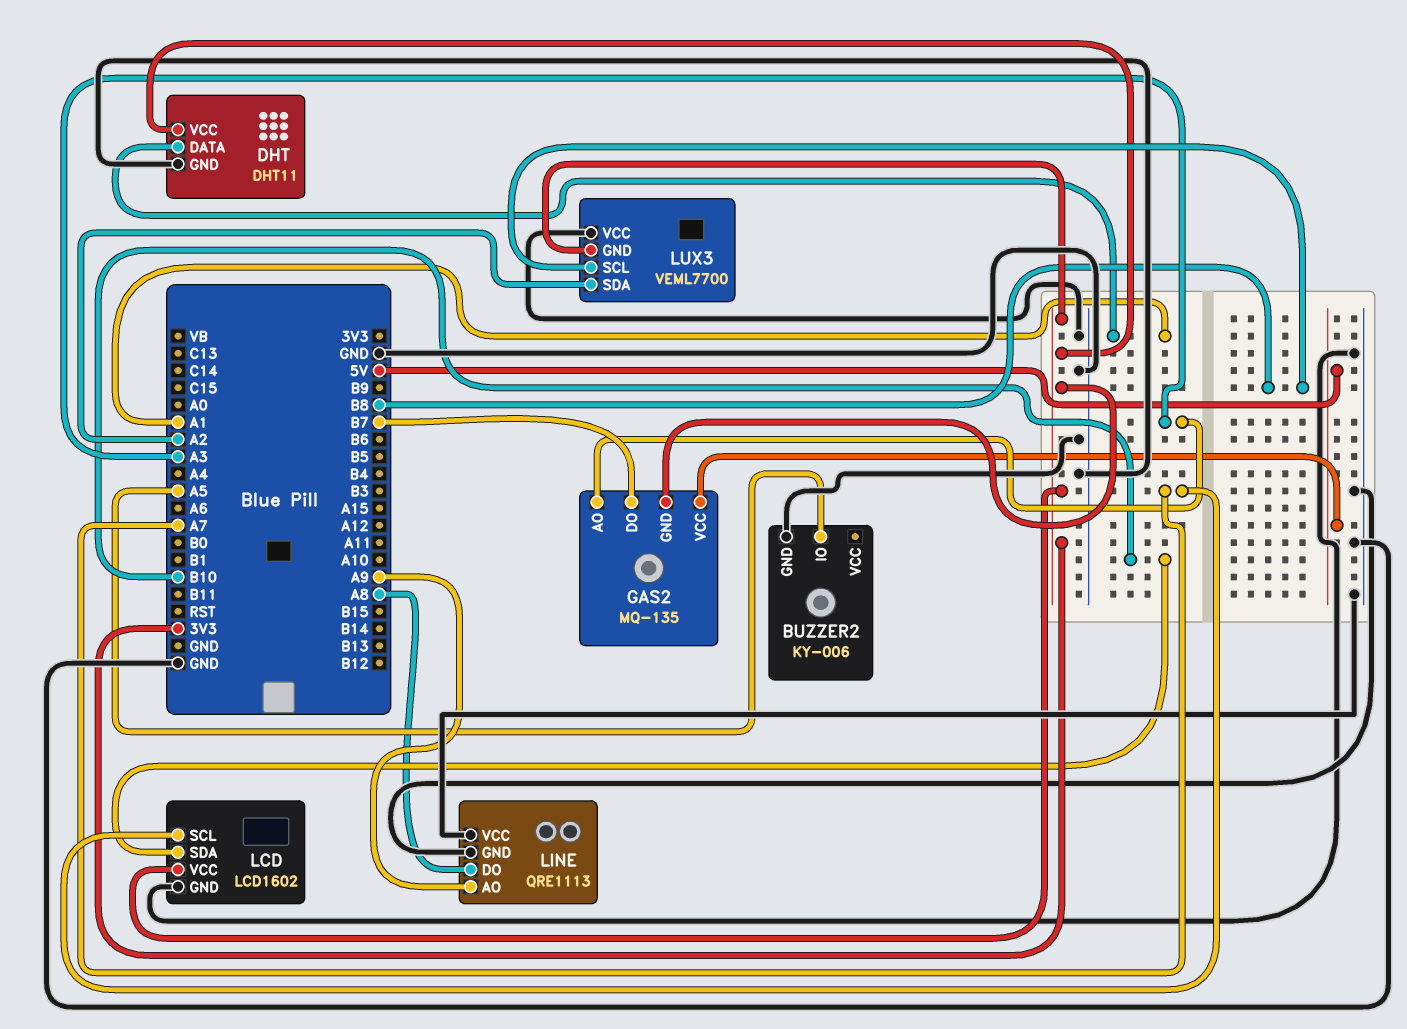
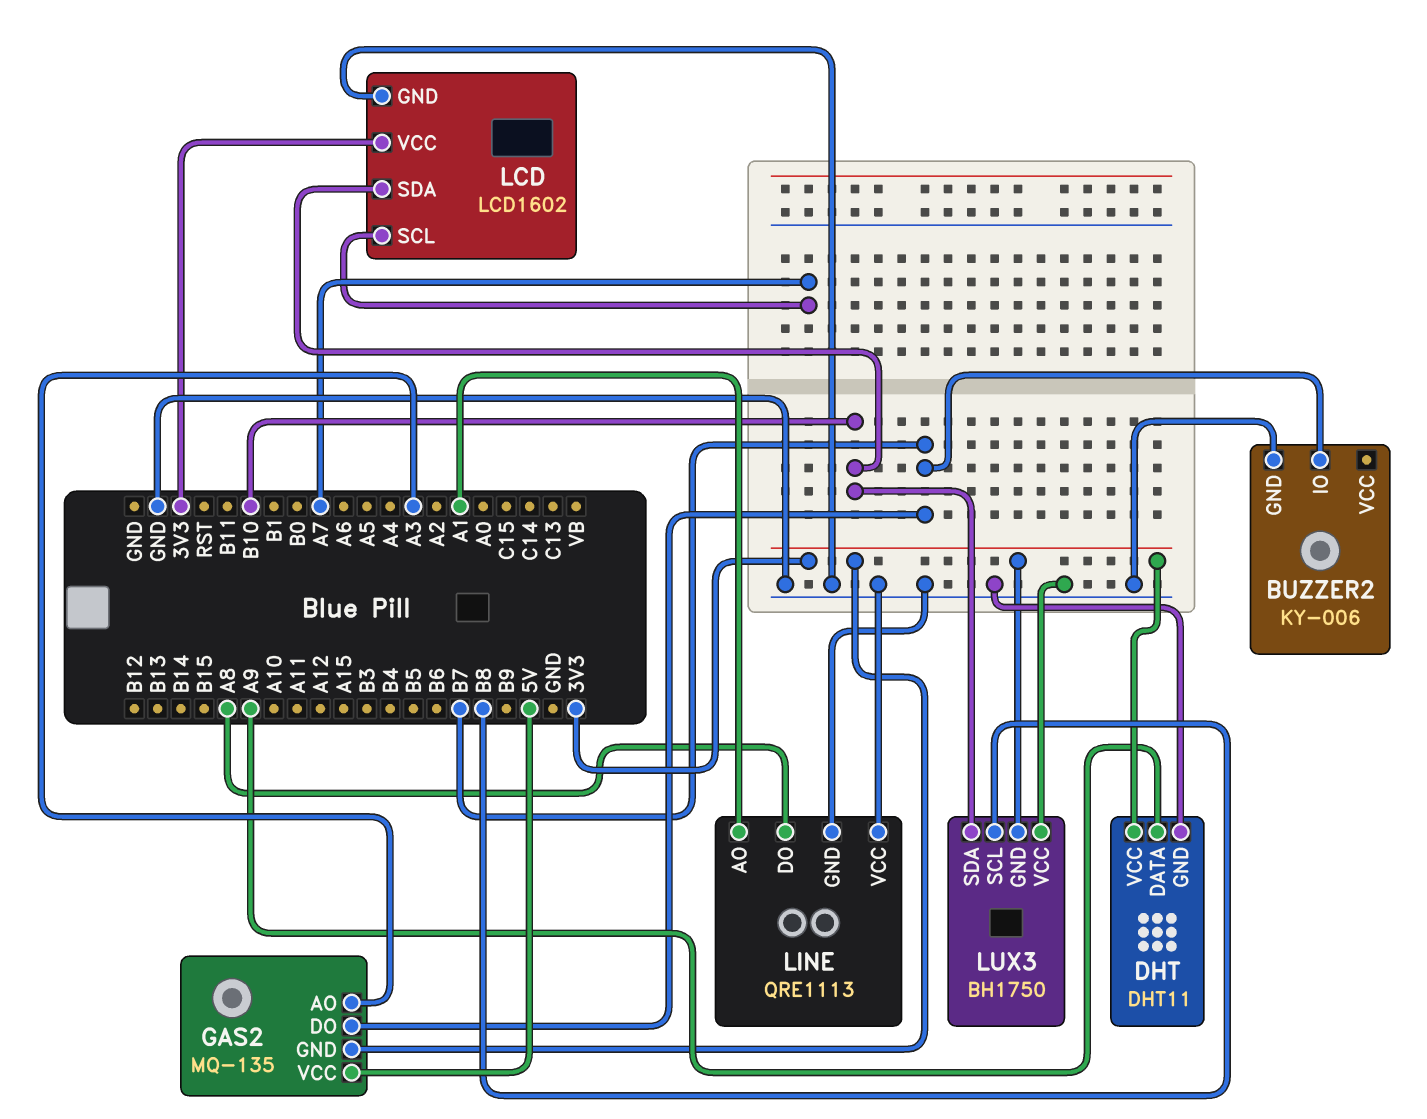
BUZZER2 pin IO: A5 -> B7
DHT pin DATA: A1 -> A9
LINE pin AO: A9 -> A1
LUX3: VEML7700 -> BH1750
LUX3 pin SDA: A2 -> B10

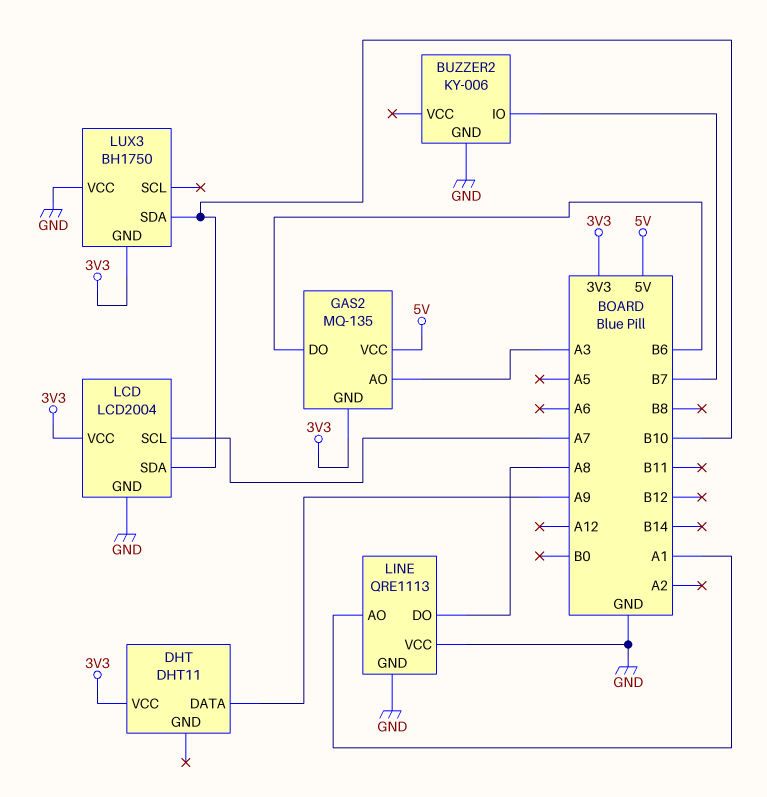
DHT pin GND: GND -> none
GAS2 pin DO: B7 -> B6
LCD: LCD1602 -> LCD2004
LUX3 pin SCL: B8 -> none

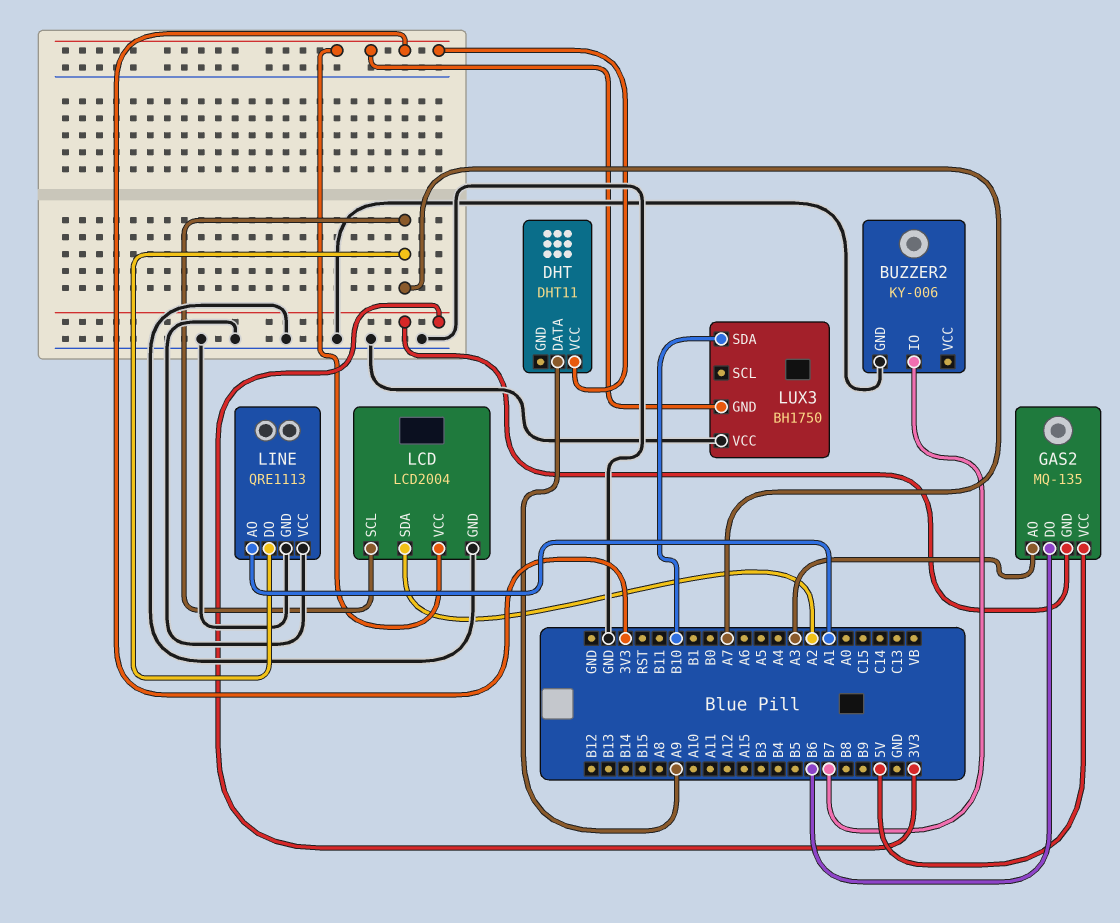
LCD pin SDA: B10 -> A2
LINE pin DO: A8 -> A7

